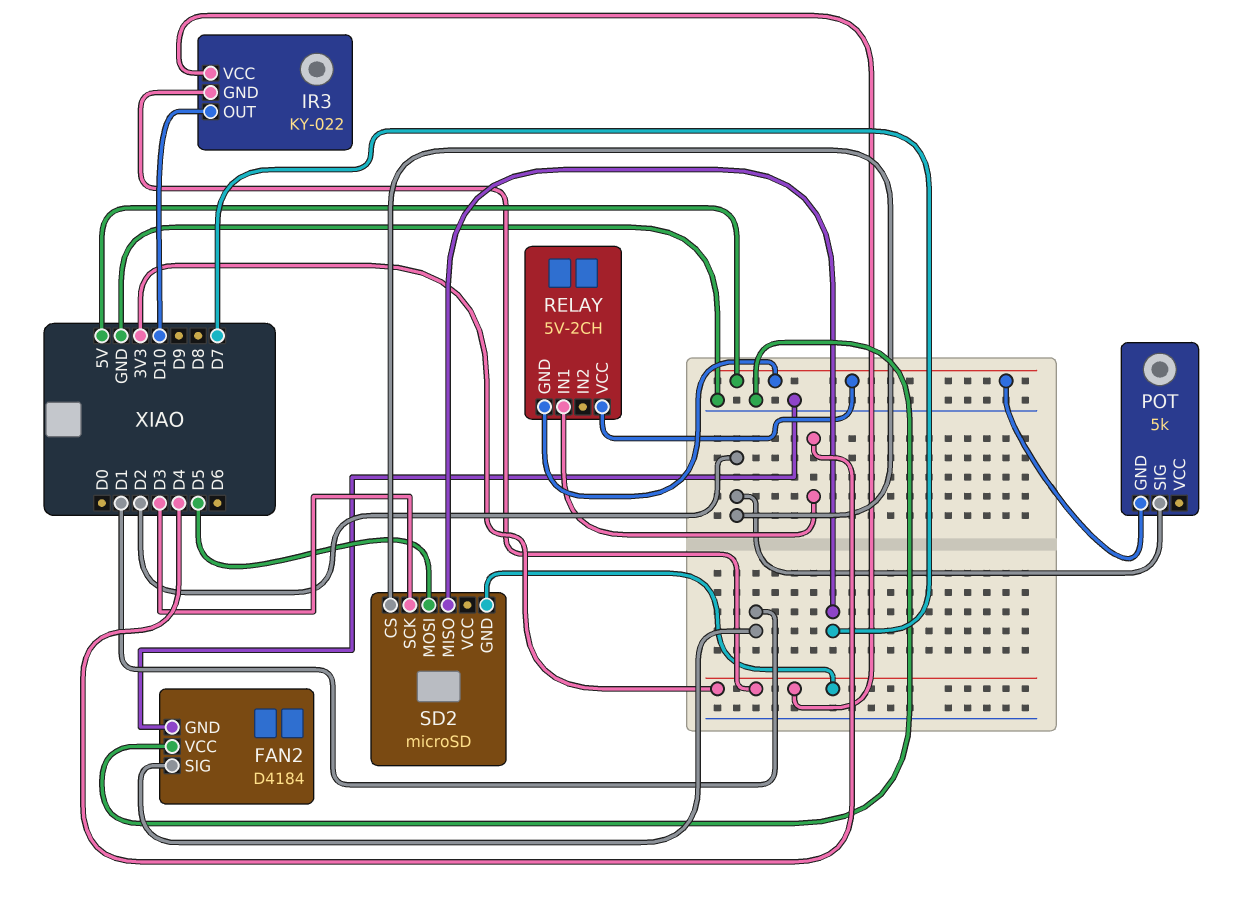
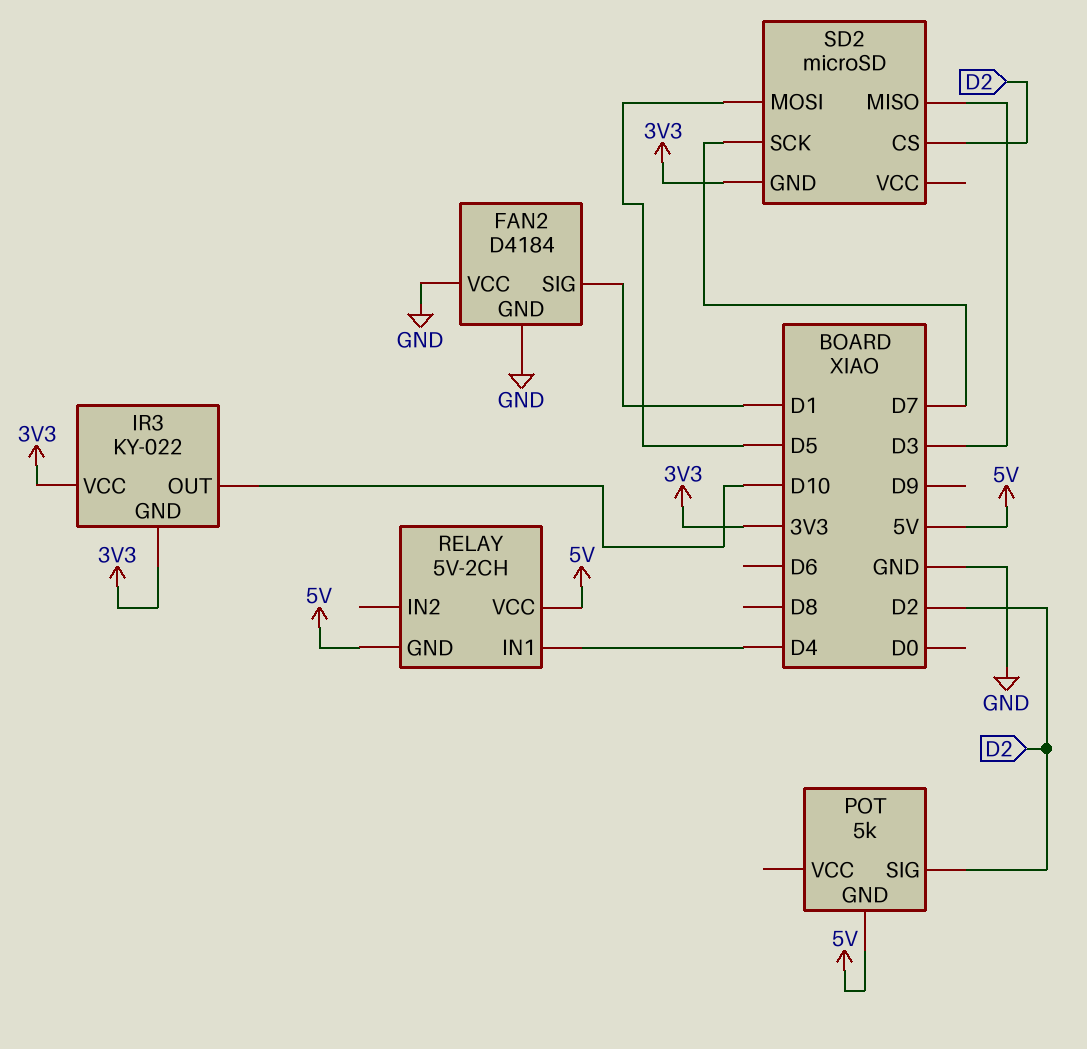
SD2 pin MISO: D7 -> D3
SD2 pin SCK: D3 -> D7

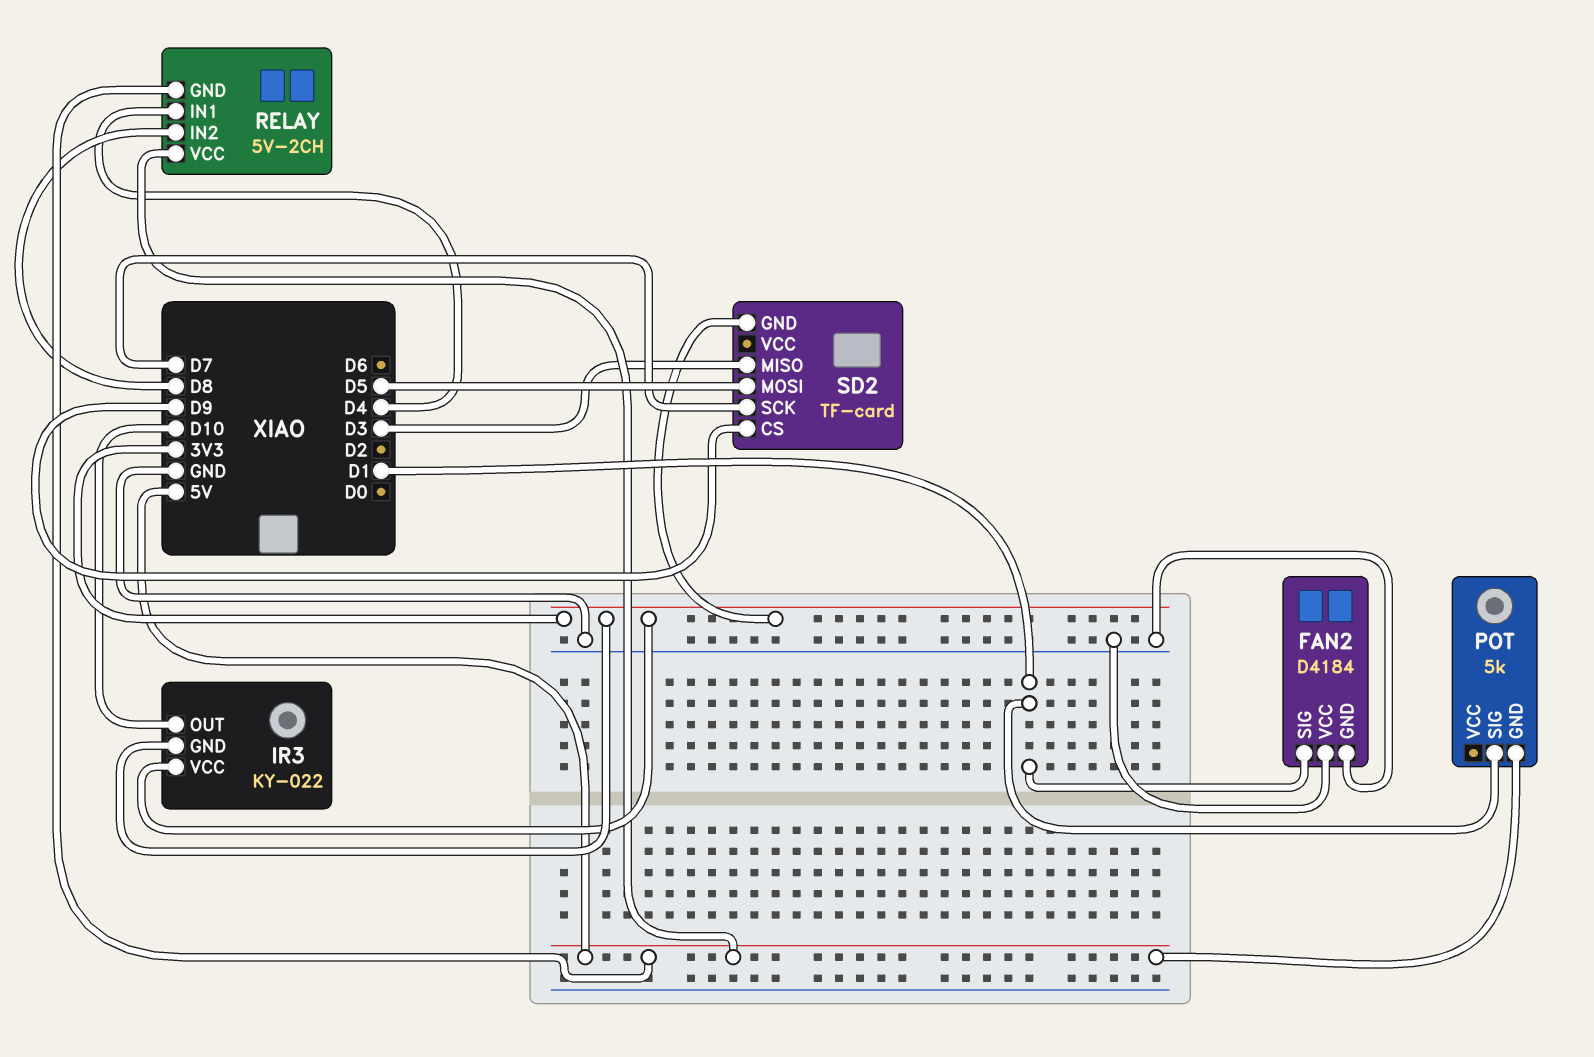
POT pin SIG: D2 -> D1
RELAY pin IN2: none -> D8
SD2: microSD -> TF-card
SD2 pin CS: D2 -> D9

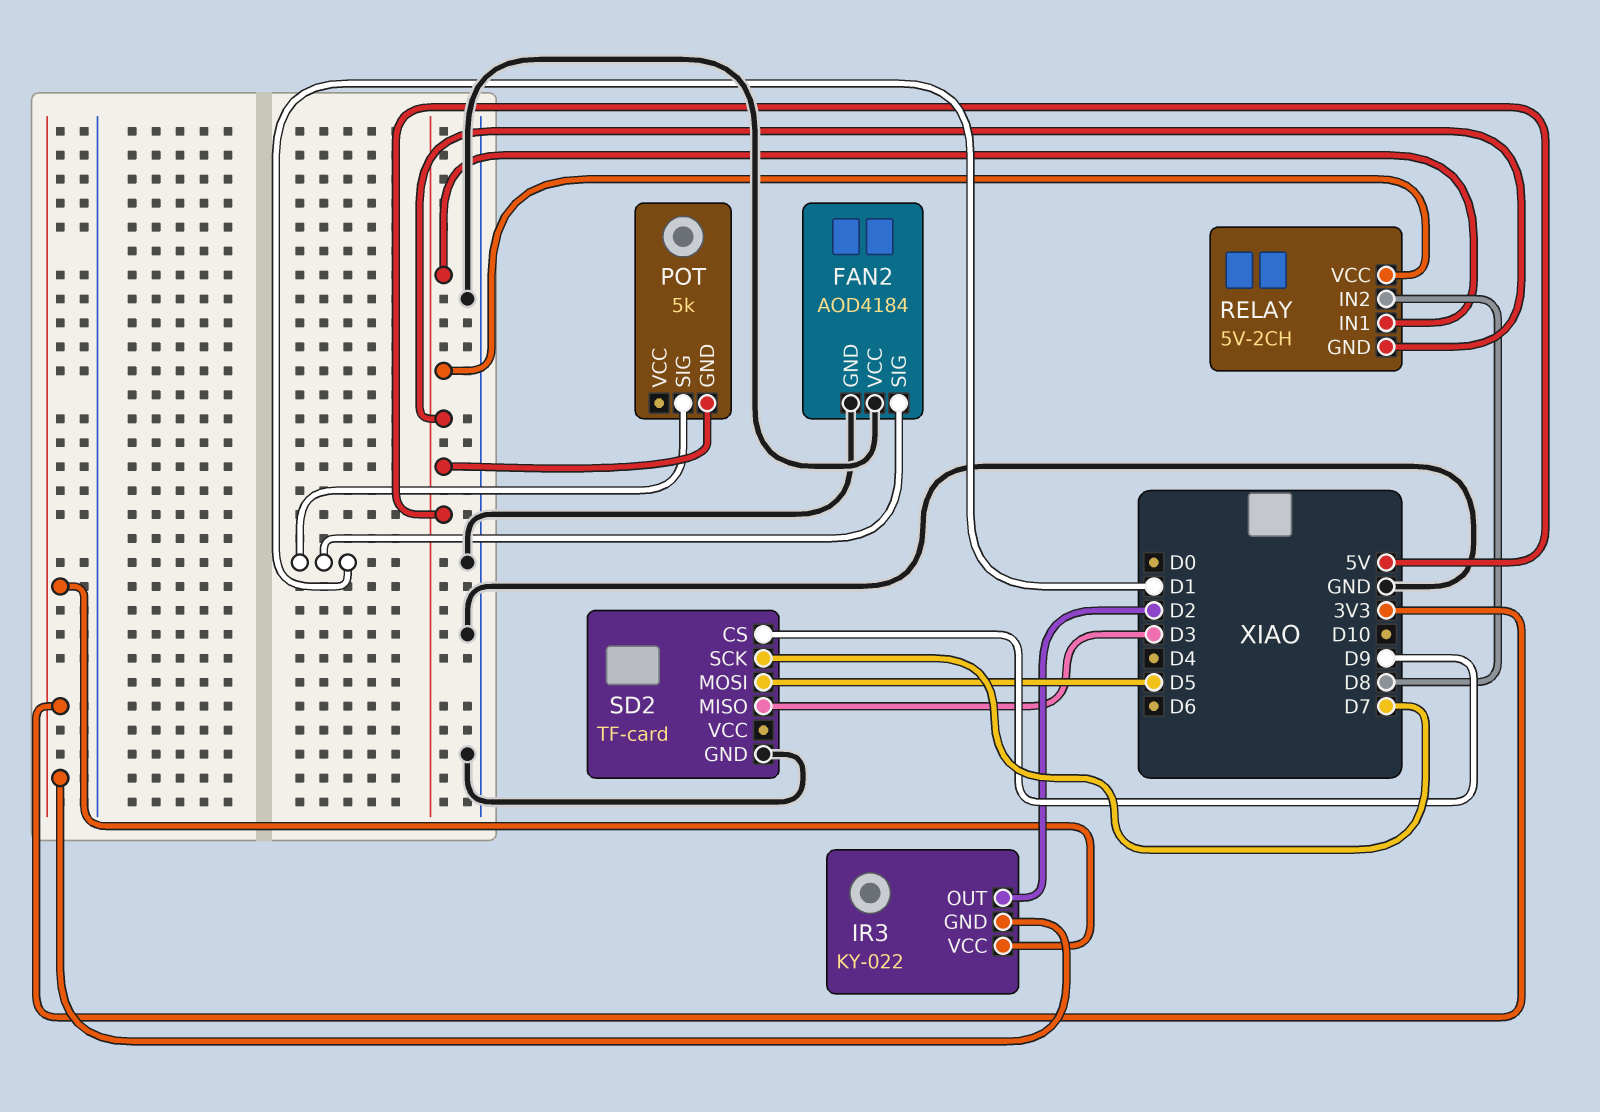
FAN2: D4184 -> AOD4184
IR3 pin OUT: D10 -> D2
RELAY pin IN1: D4 -> 5V
SD2 pin GND: 3V3 -> GND

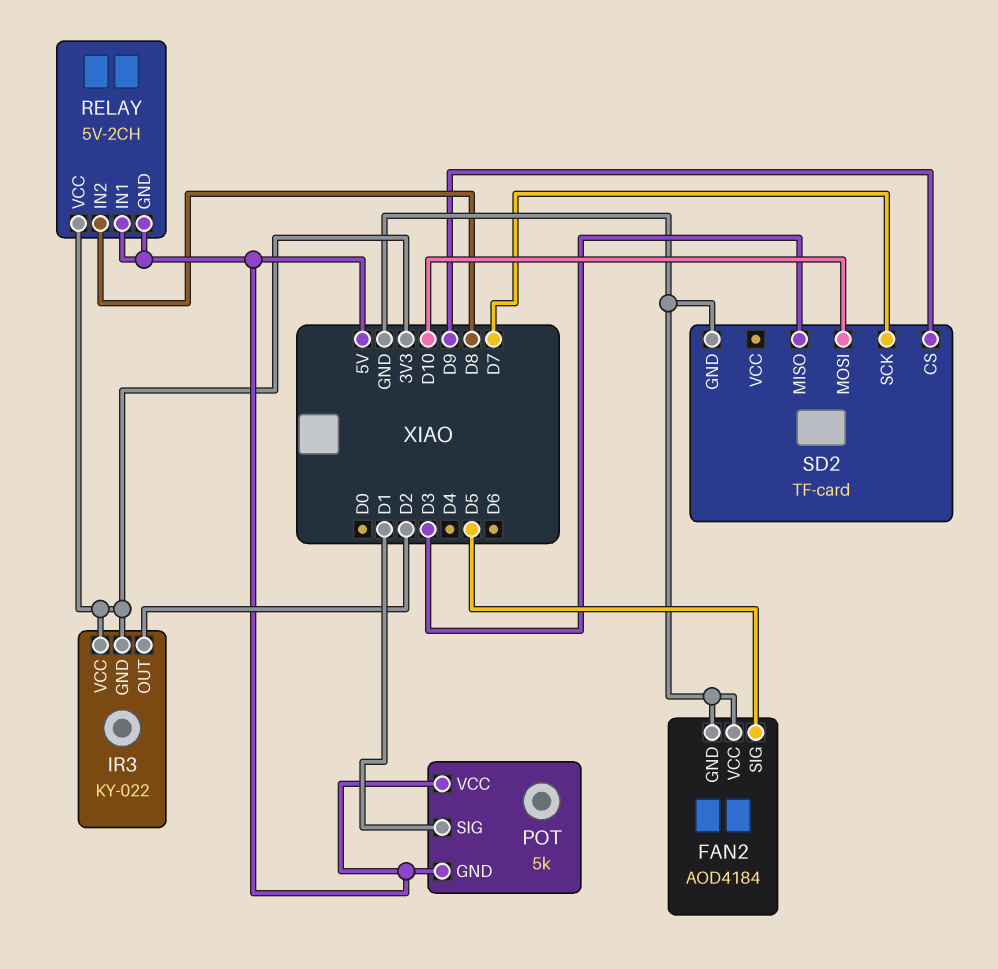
FAN2 pin SIG: D1 -> D5
POT pin VCC: none -> 5V
RELAY pin VCC: 5V -> 3V3
SD2 pin MOSI: D5 -> D10

